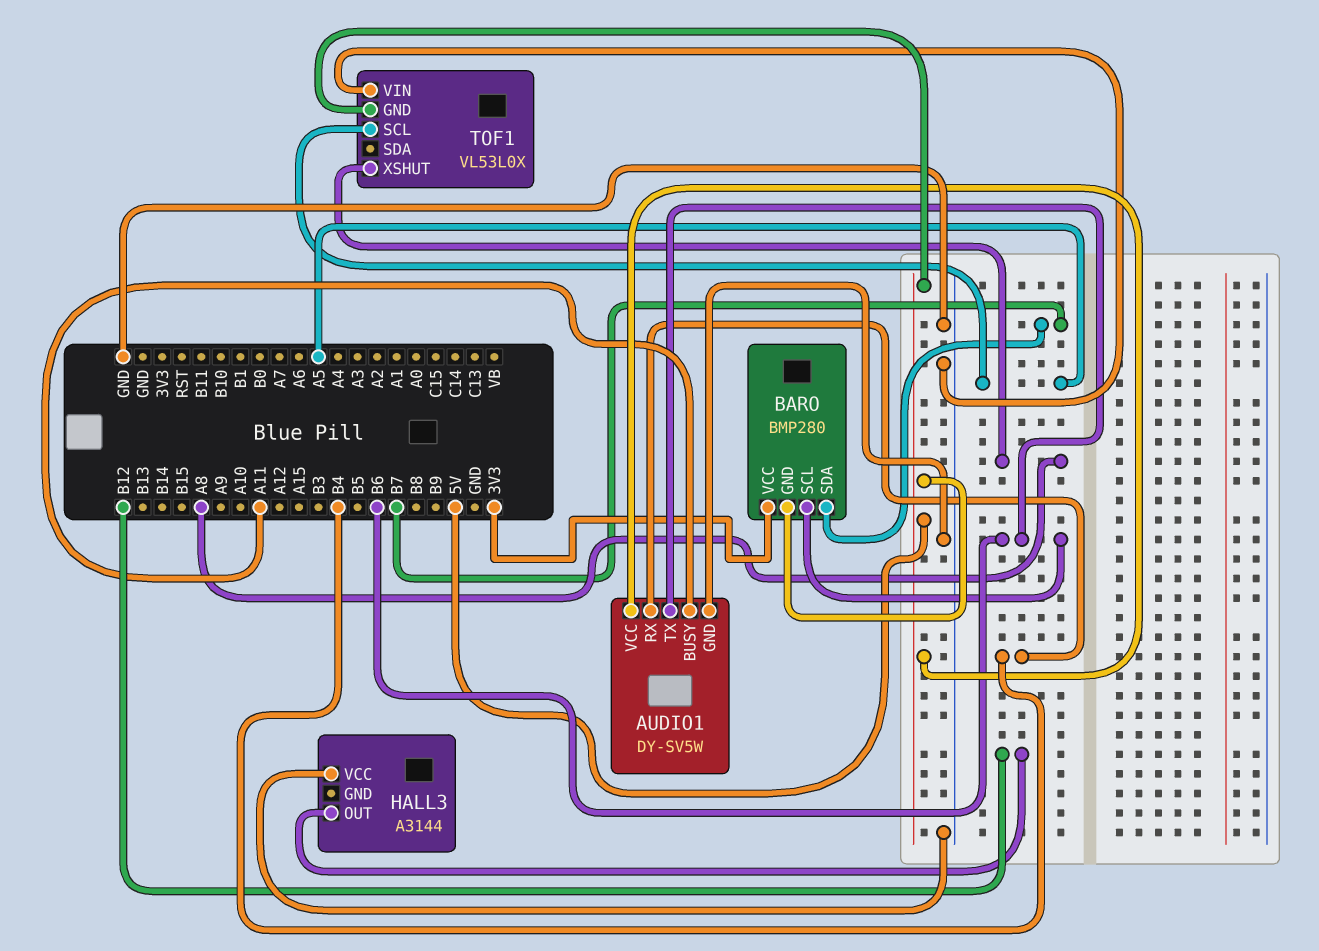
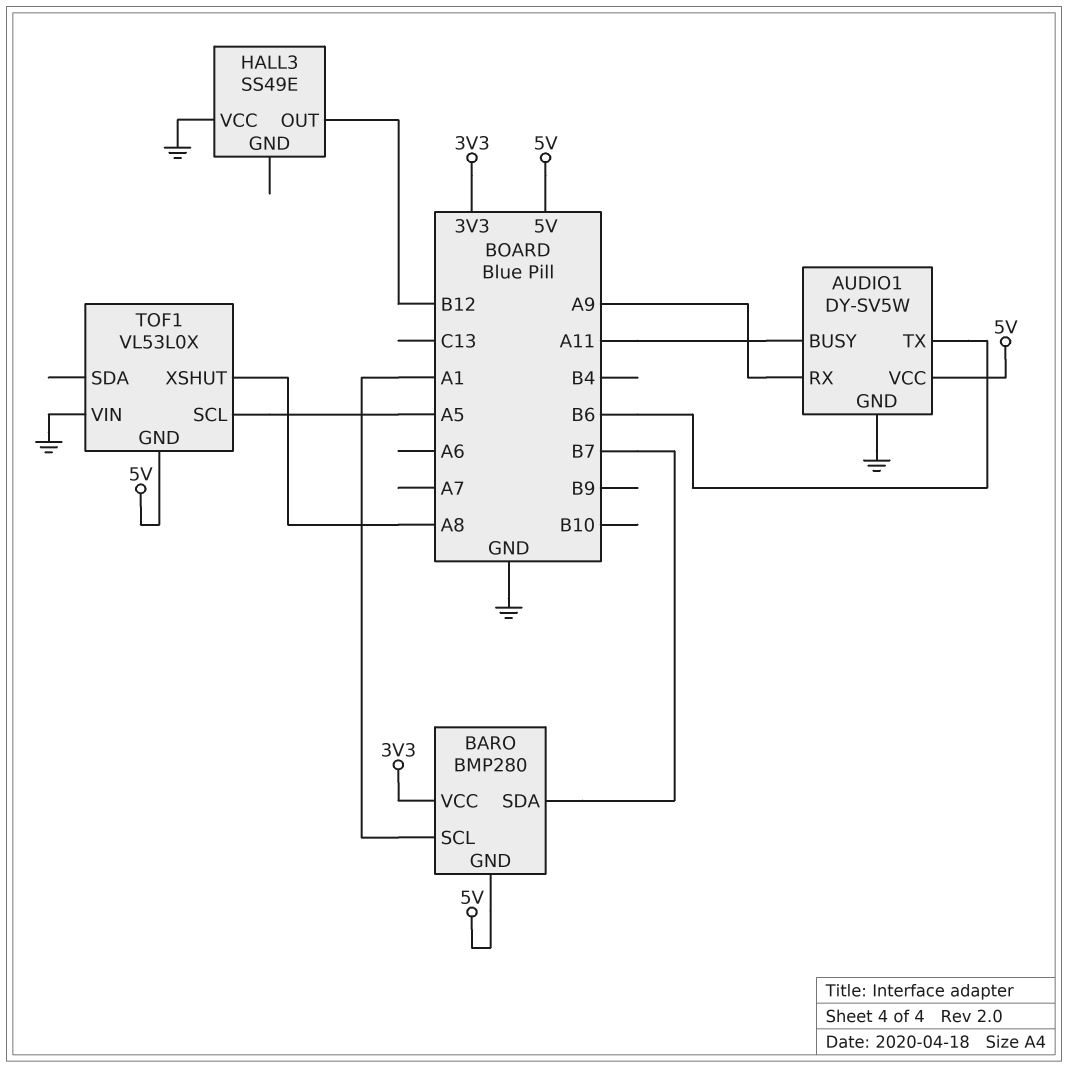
AUDIO1 pin RX: B4 -> A9
BARO pin SCL: B6 -> A1
HALL3: A3144 -> SS49E

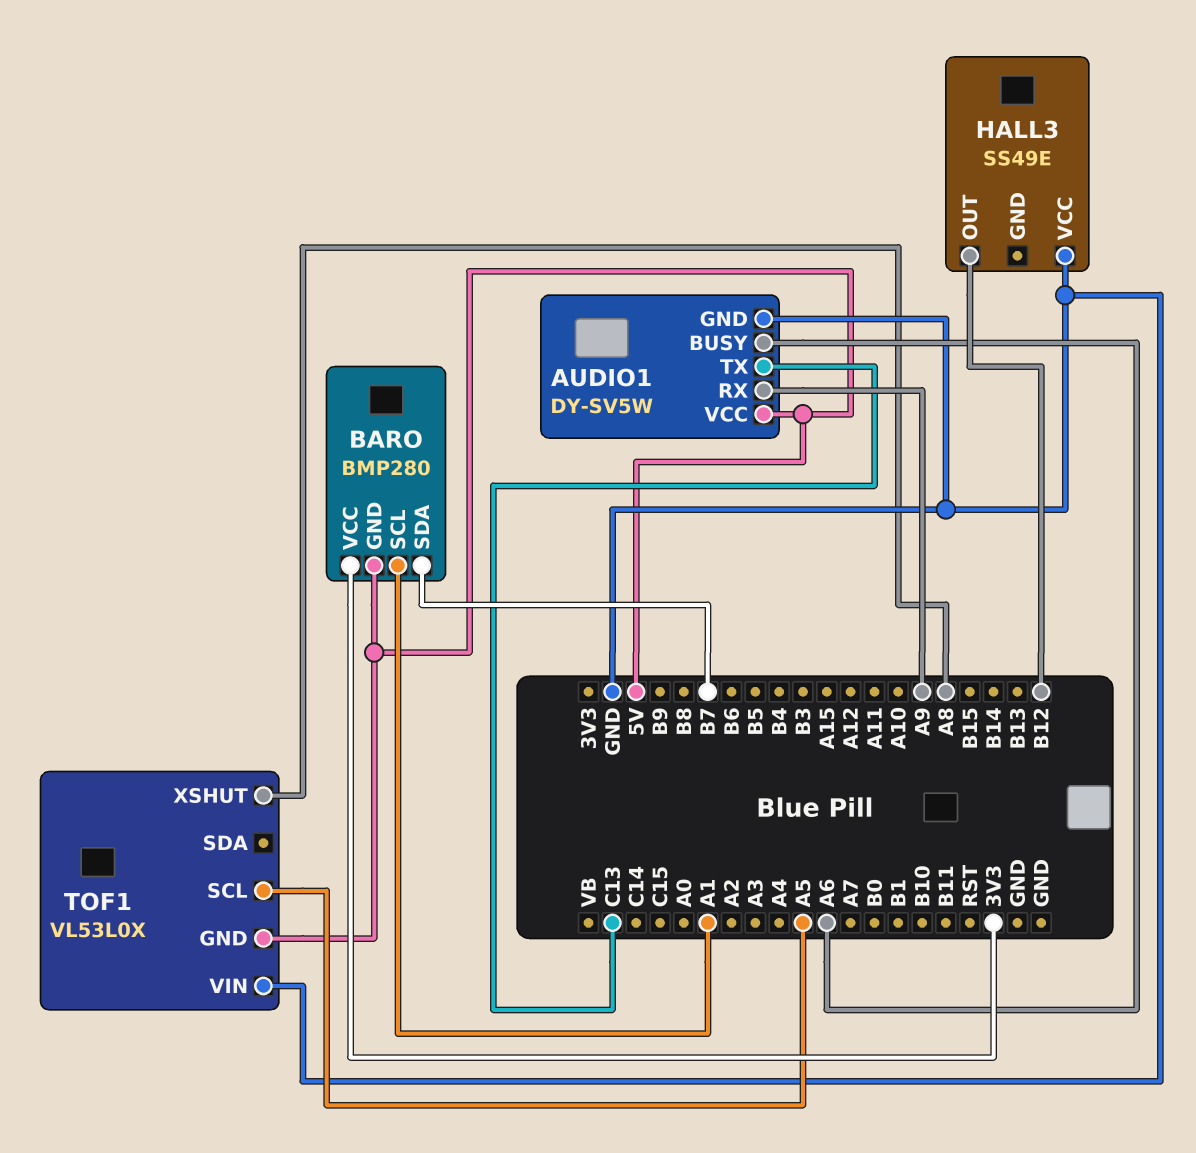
AUDIO1 pin BUSY: A11 -> A6
AUDIO1 pin TX: B6 -> C13

